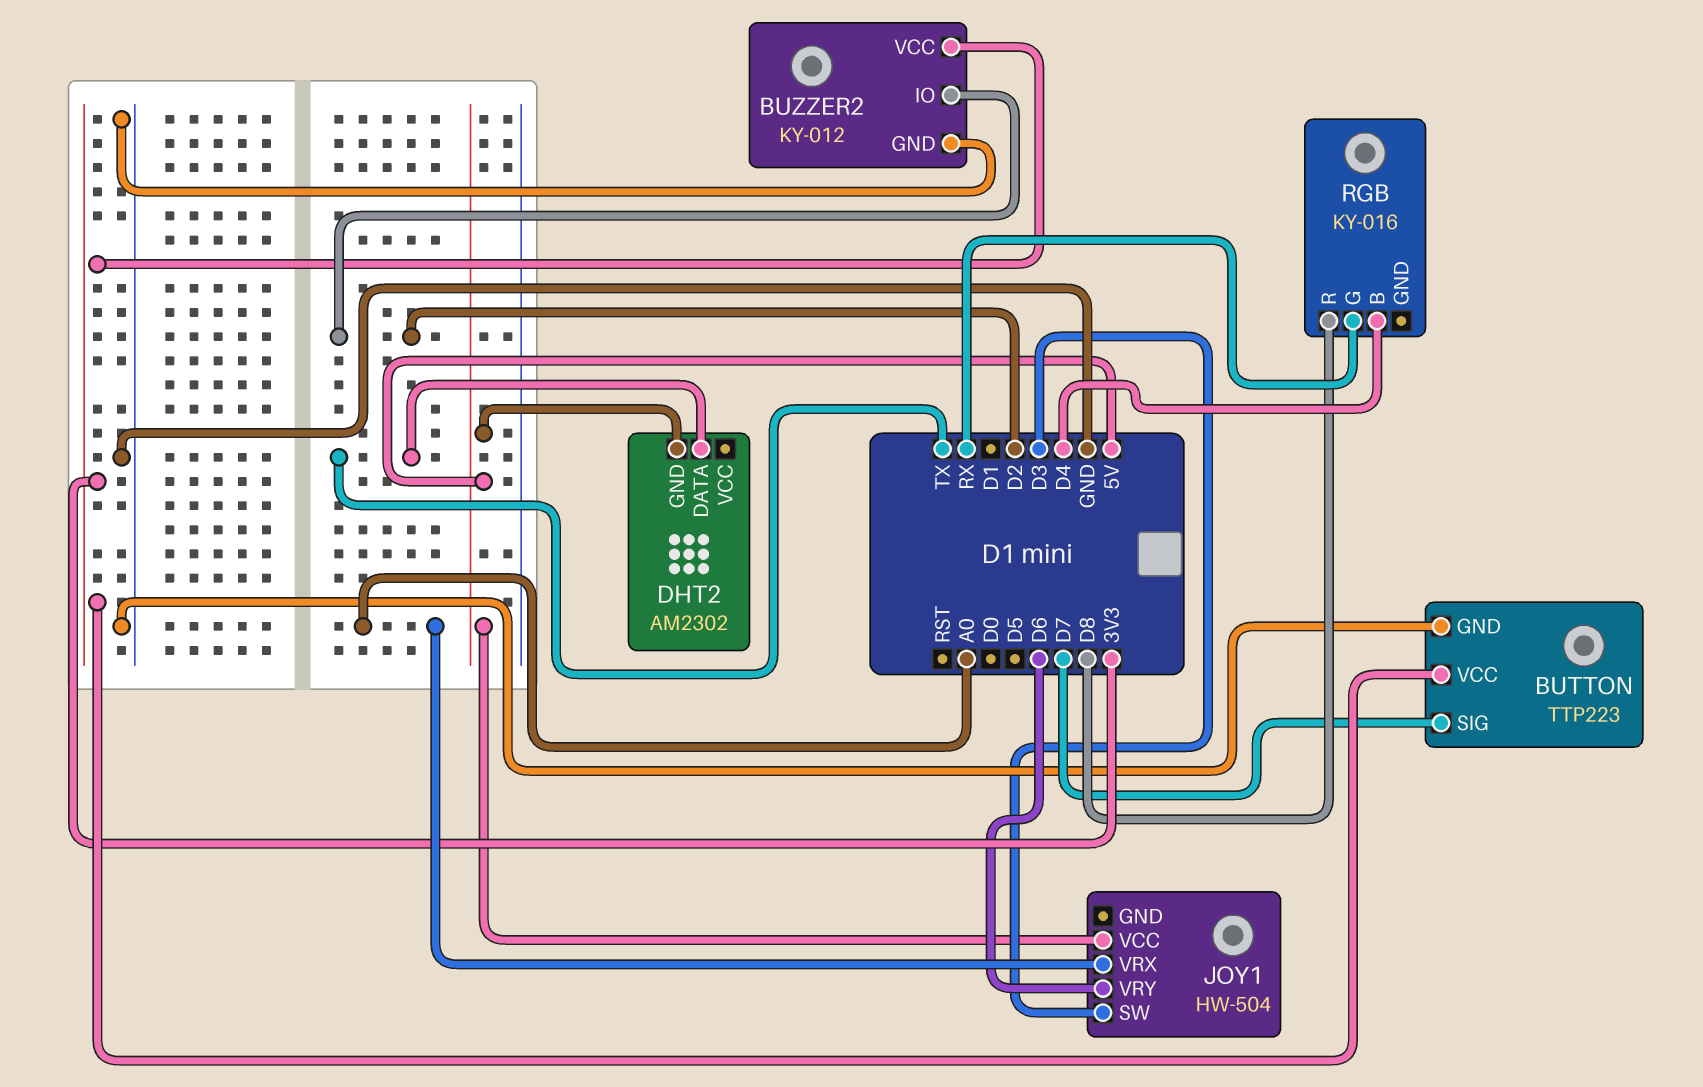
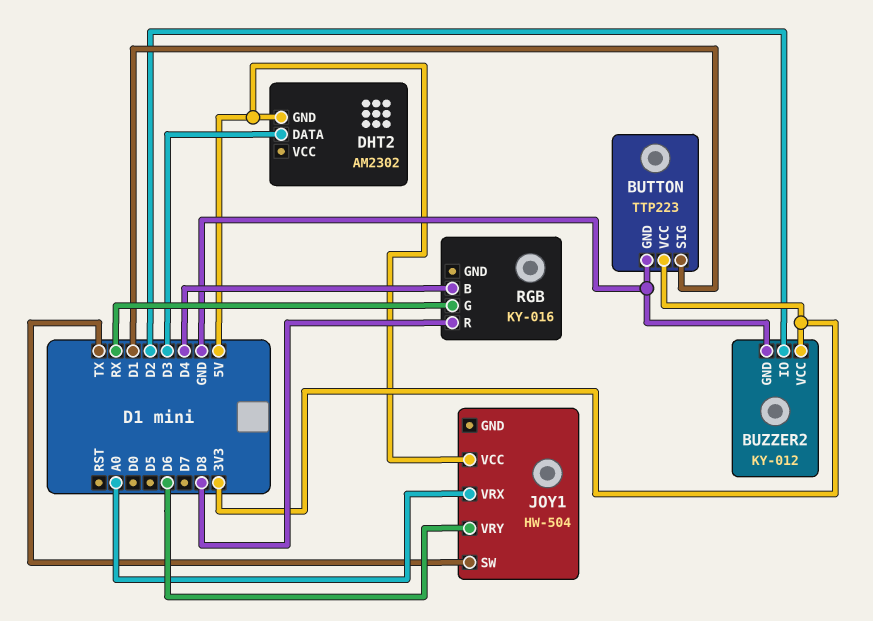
BUTTON pin SIG: D7 -> D1
DHT2 pin DATA: TX -> D3
JOY1 pin SW: D3 -> TX

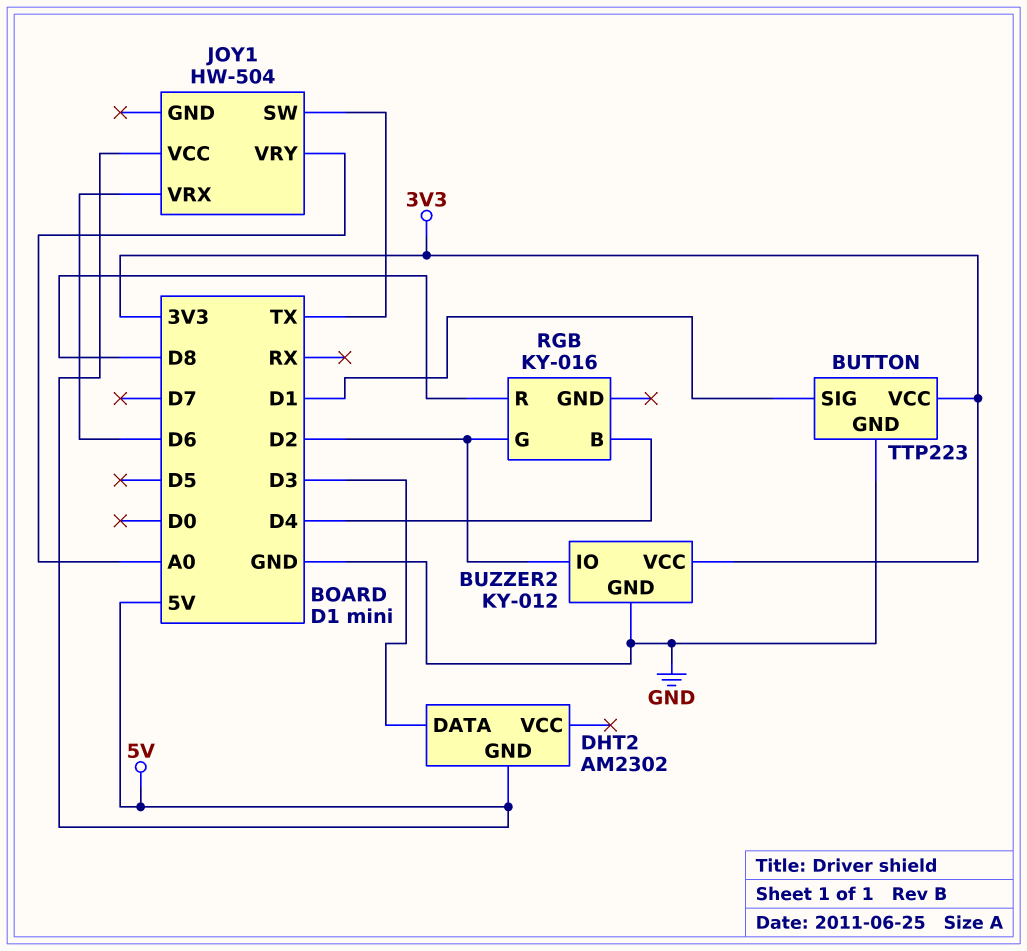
JOY1 pin VRX: A0 -> D6
JOY1 pin VRY: D6 -> A0
RGB pin G: RX -> D2

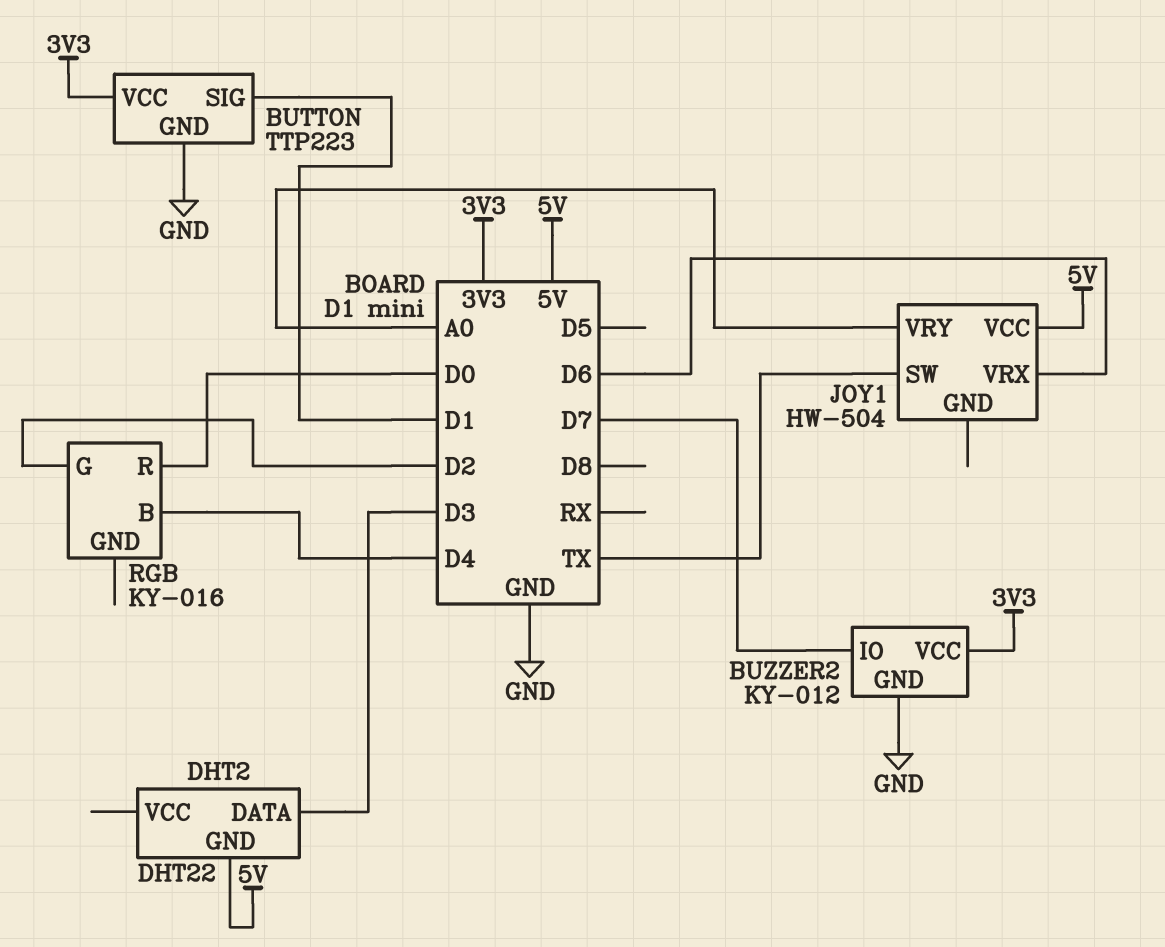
BUZZER2 pin IO: D2 -> D7
DHT2: AM2302 -> DHT22
RGB pin R: D8 -> D0

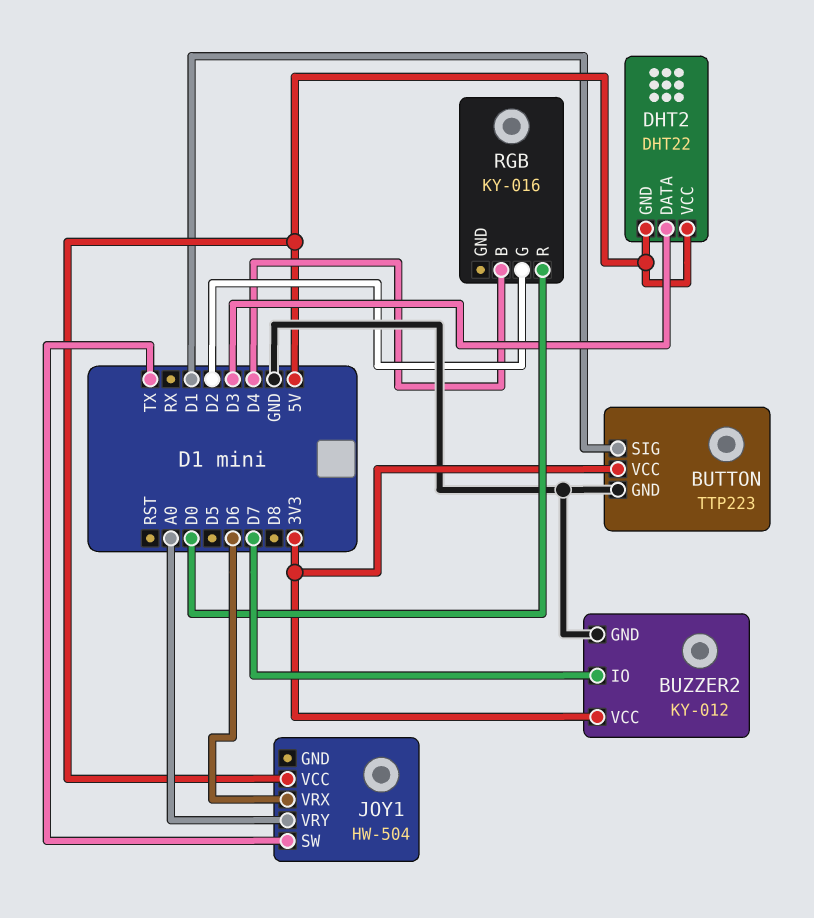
DHT2 pin VCC: none -> 5V

